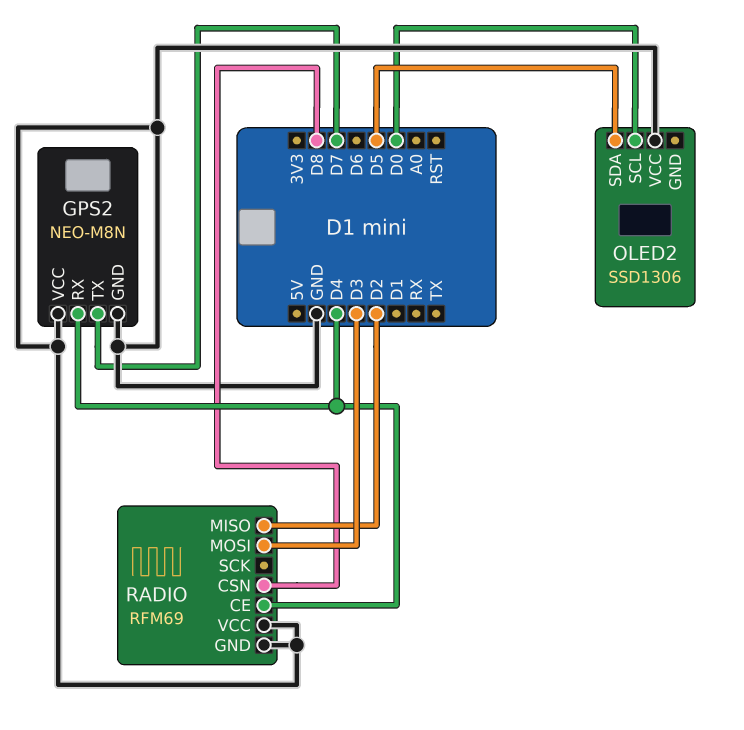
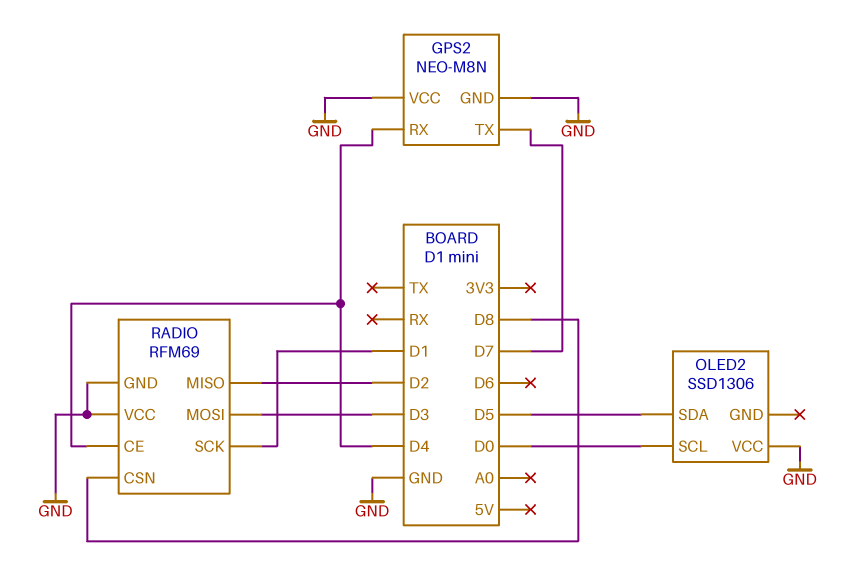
RADIO pin SCK: none -> D1

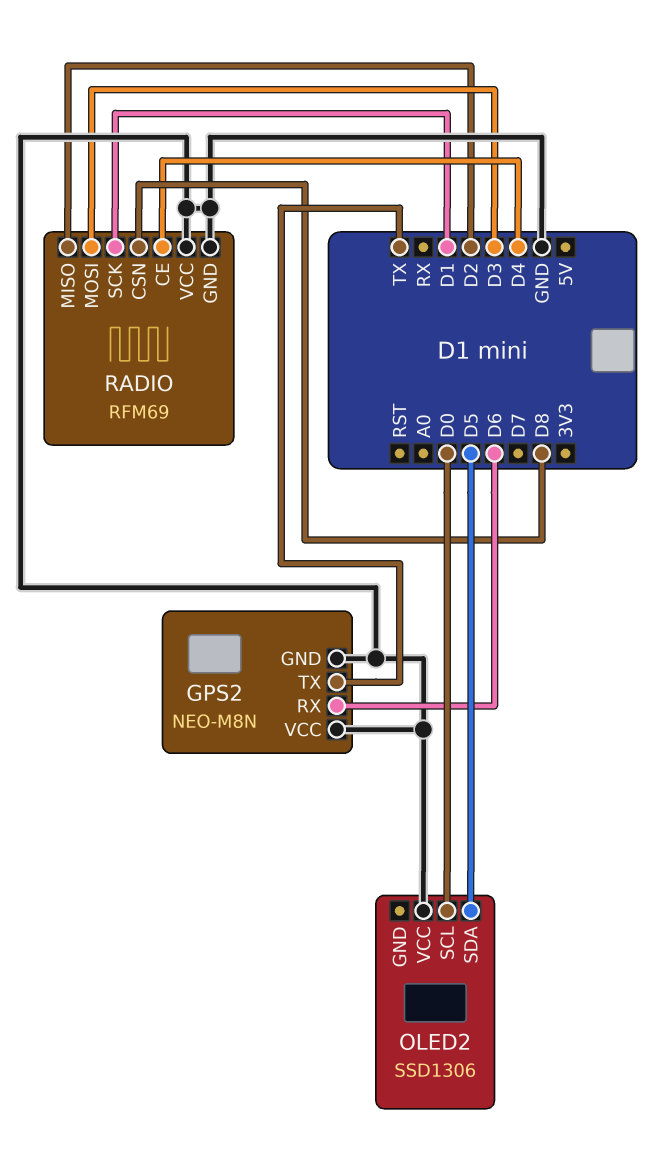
GPS2 pin RX: D4 -> D6
GPS2 pin TX: D7 -> TX

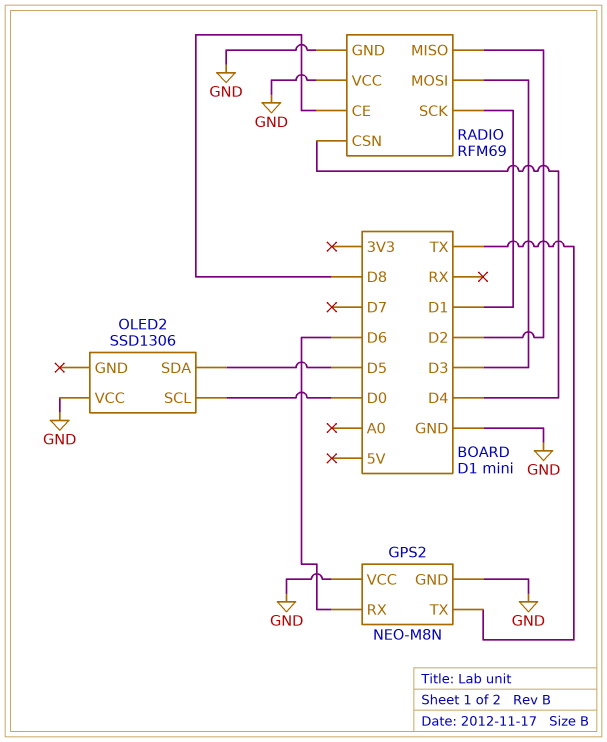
RADIO pin CE: D4 -> D8
RADIO pin CSN: D8 -> D4

